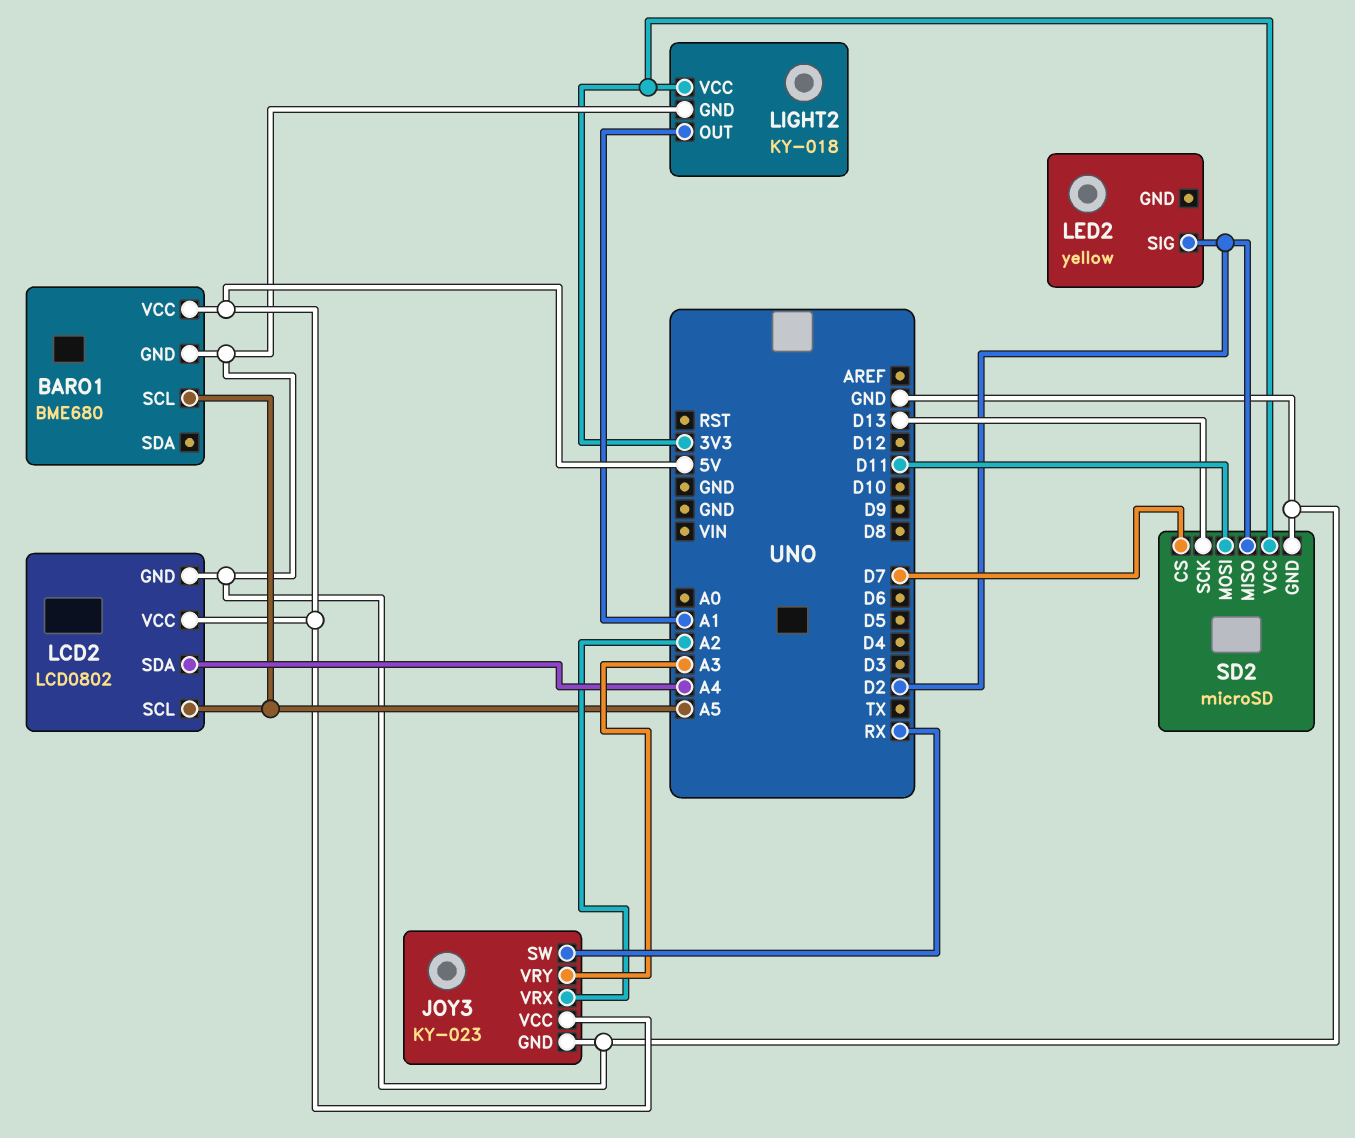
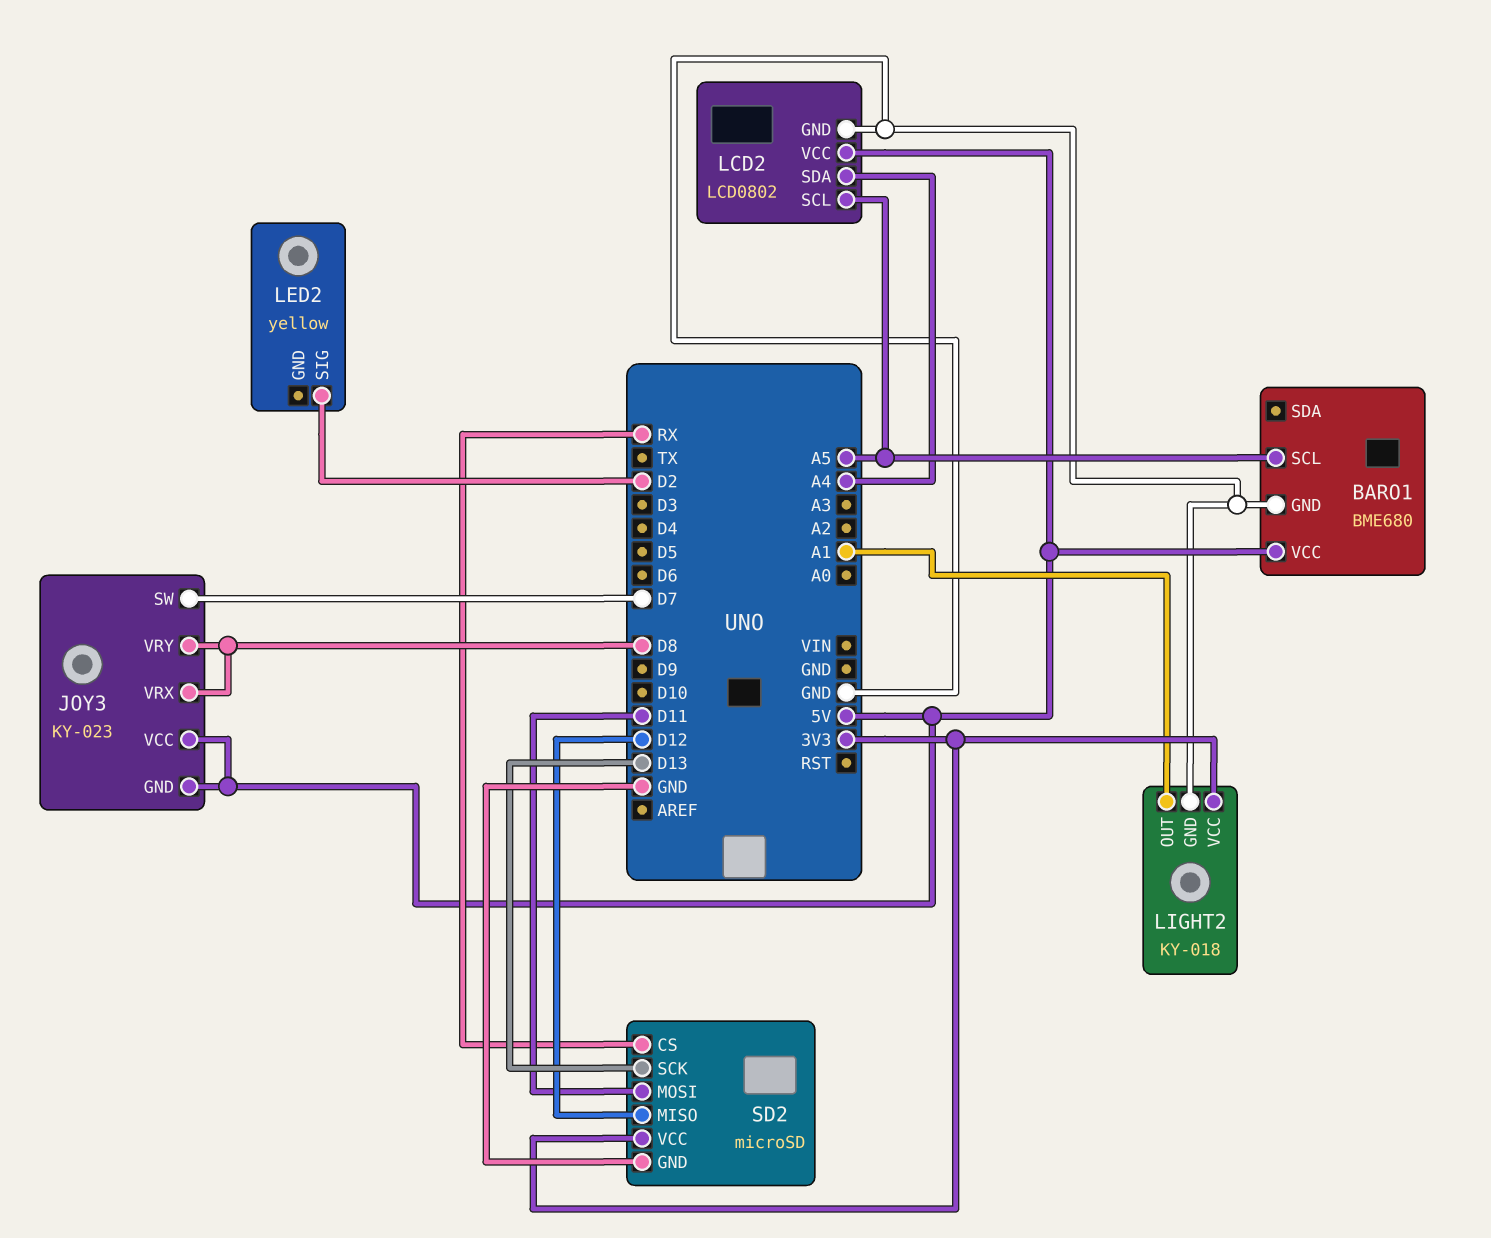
JOY3 pin GND: GND -> 5V
JOY3 pin SW: RX -> D7
JOY3 pin VRX: A2 -> D8
JOY3 pin VRY: A3 -> D8
SD2 pin CS: D7 -> RX
SD2 pin MISO: D2 -> D12

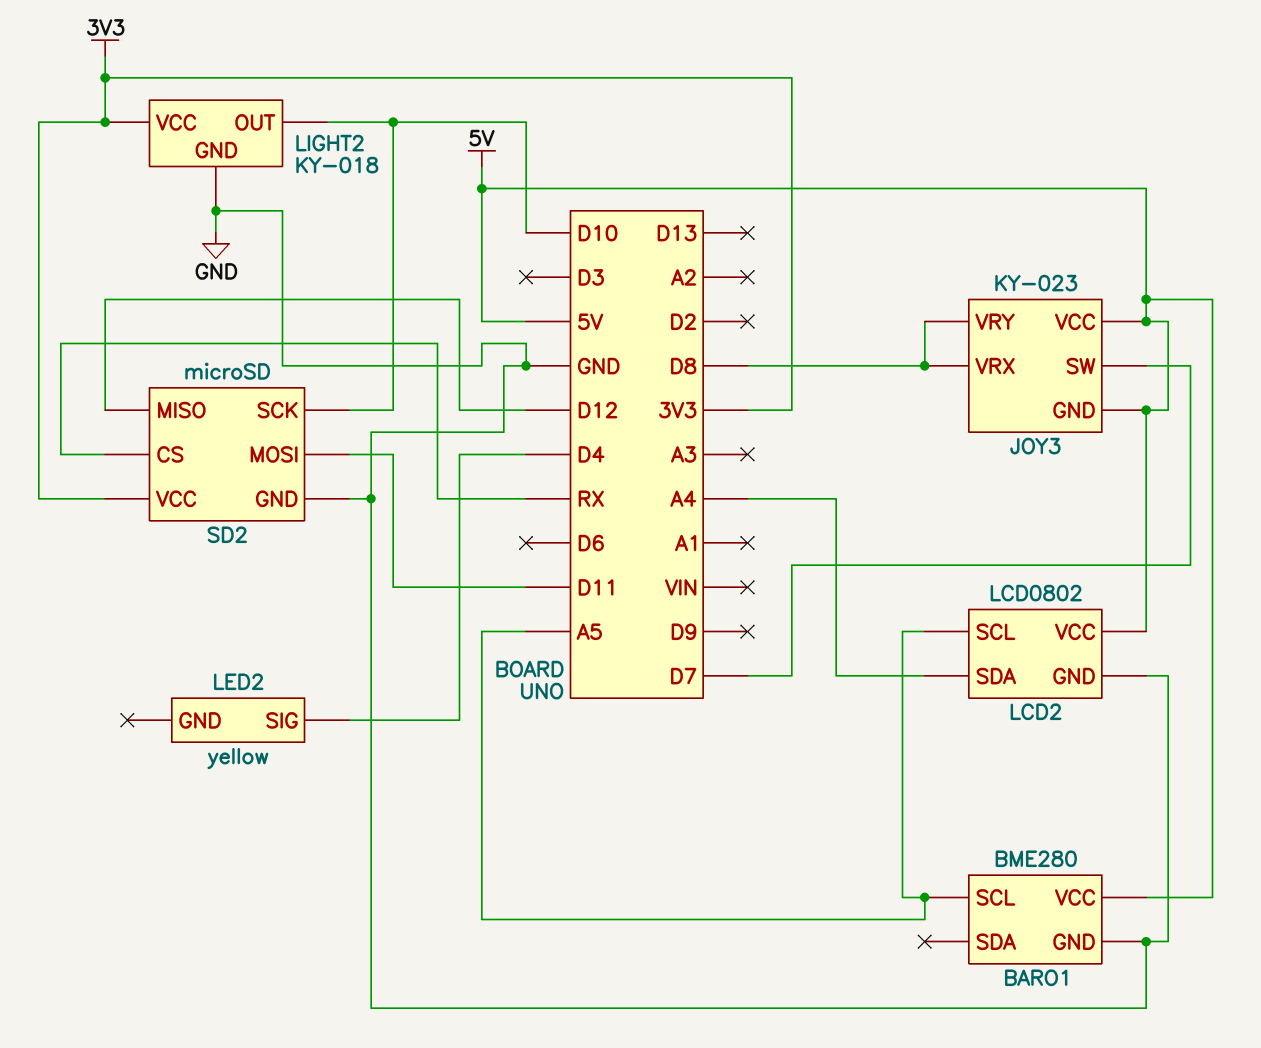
BARO1: BME680 -> BME280
LED2 pin SIG: D2 -> D4
LIGHT2 pin OUT: A1 -> D10
SD2 pin SCK: D13 -> D10

